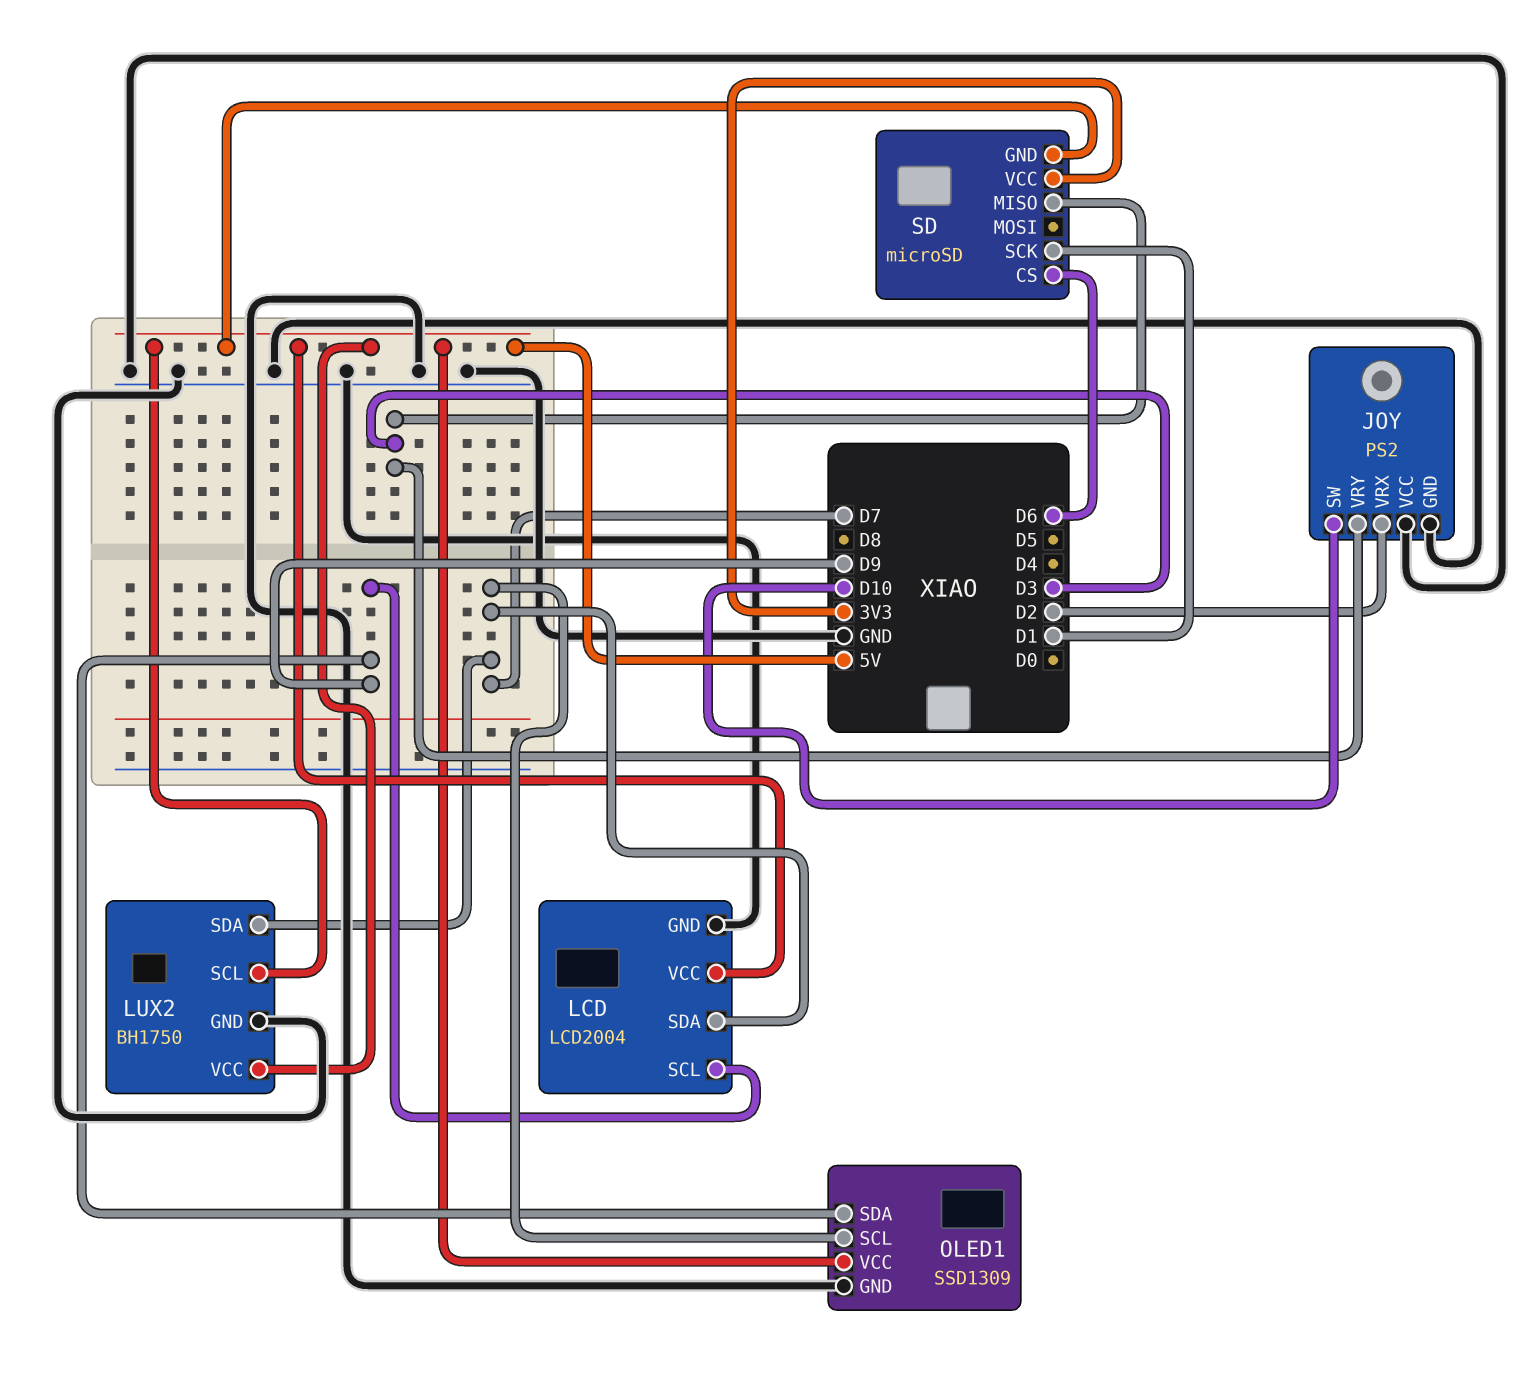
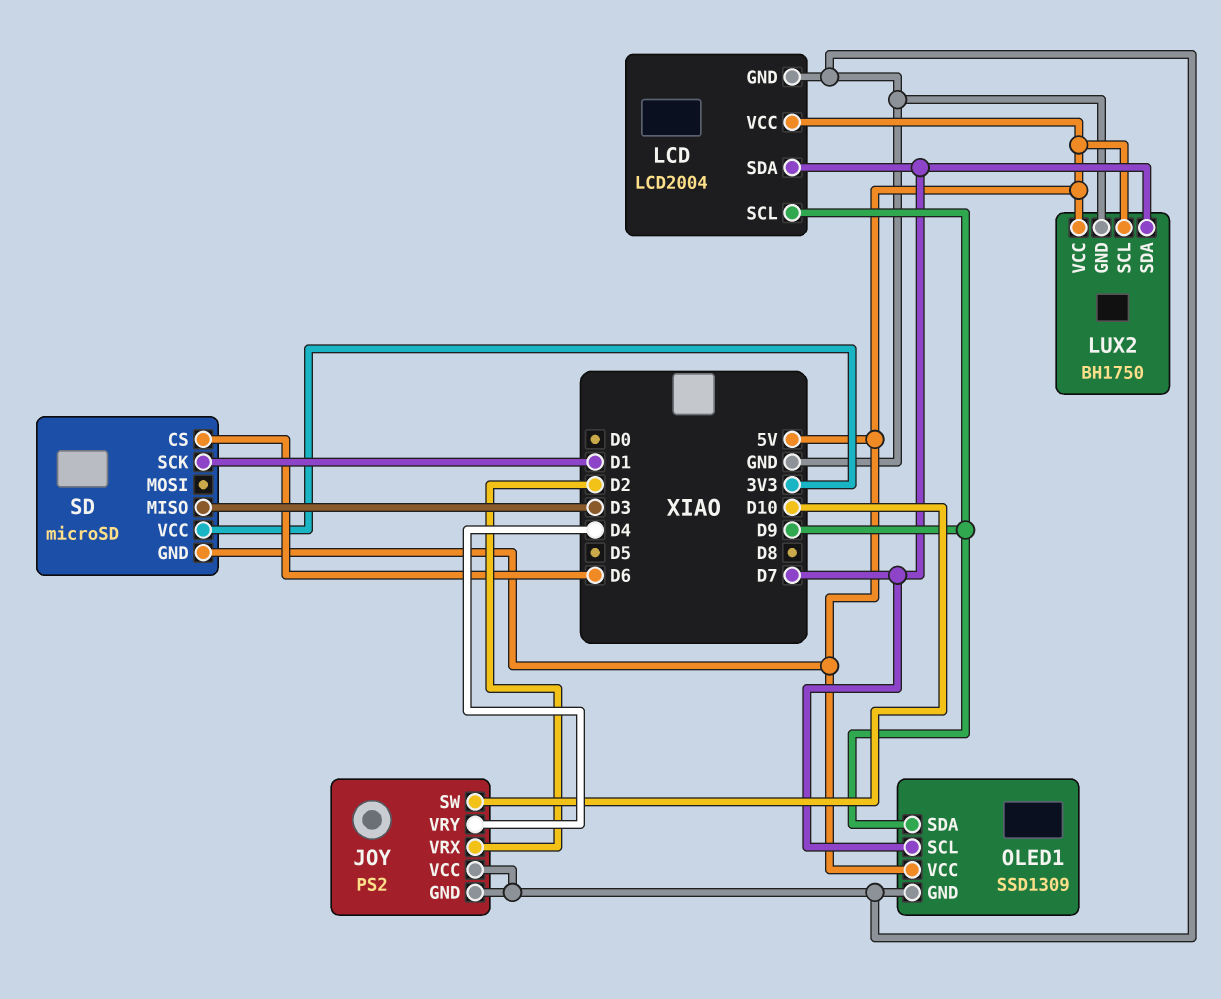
JOY pin VRY: D3 -> D4

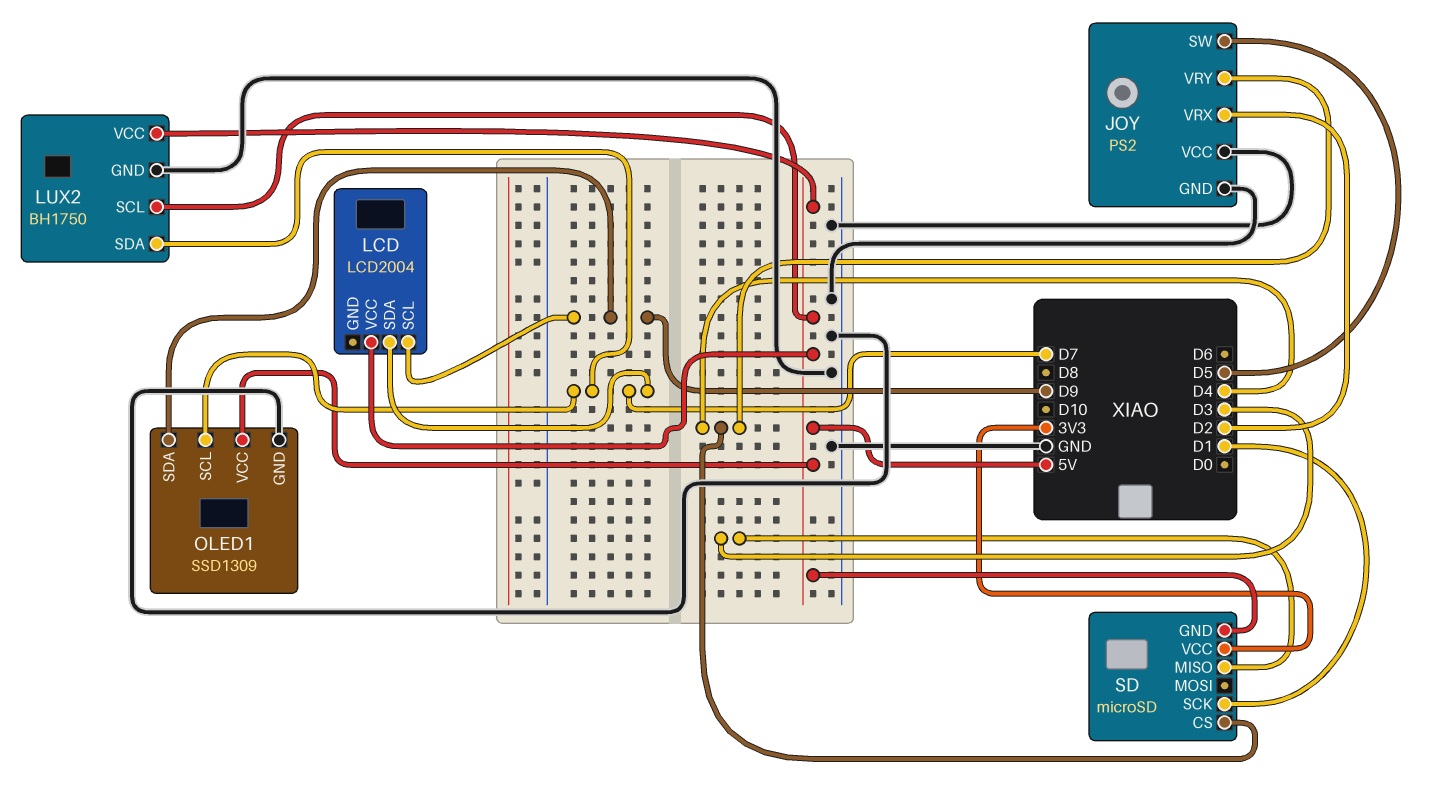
JOY pin SW: D10 -> D5
LCD pin GND: GND -> none
SD pin CS: D6 -> D4

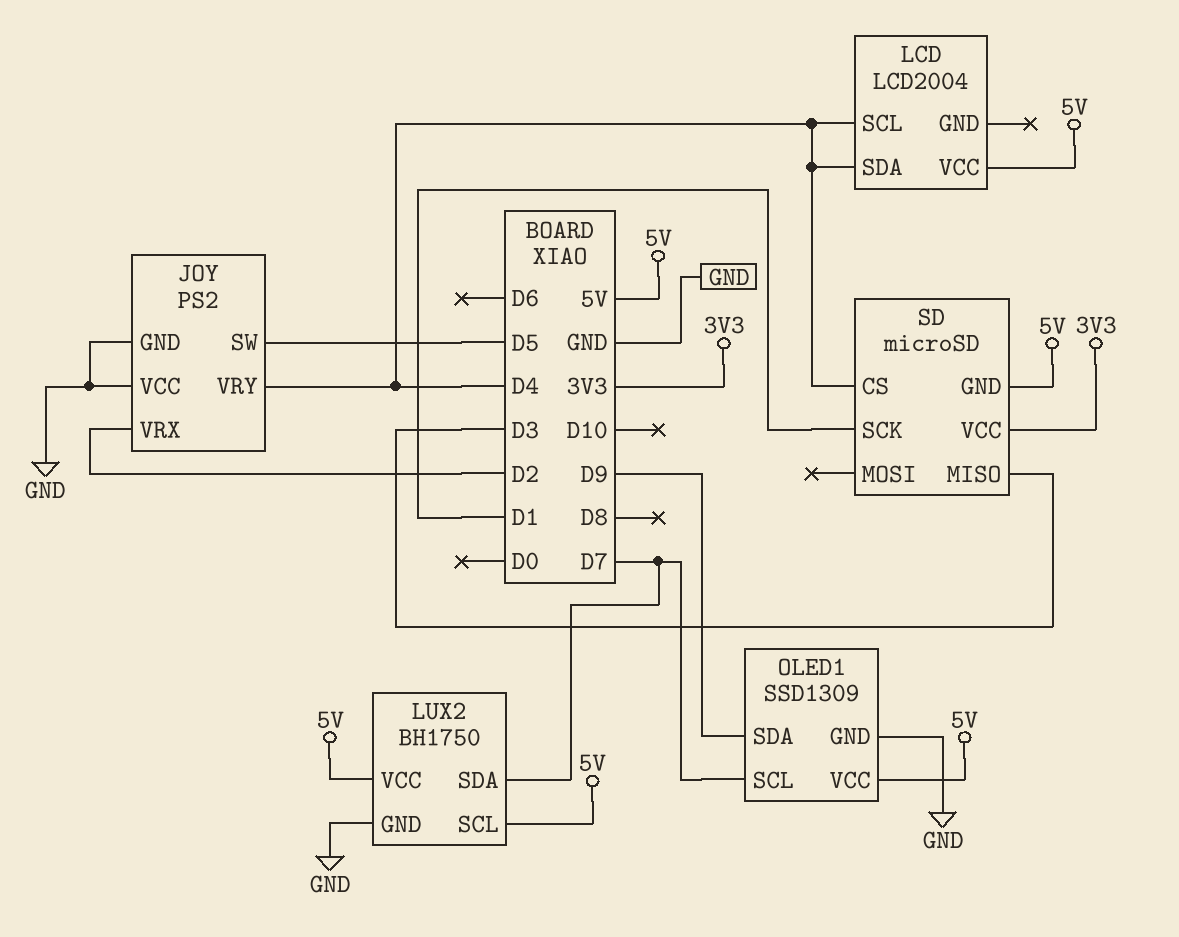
LCD pin SCL: D9 -> D4
LCD pin SDA: D7 -> D4

